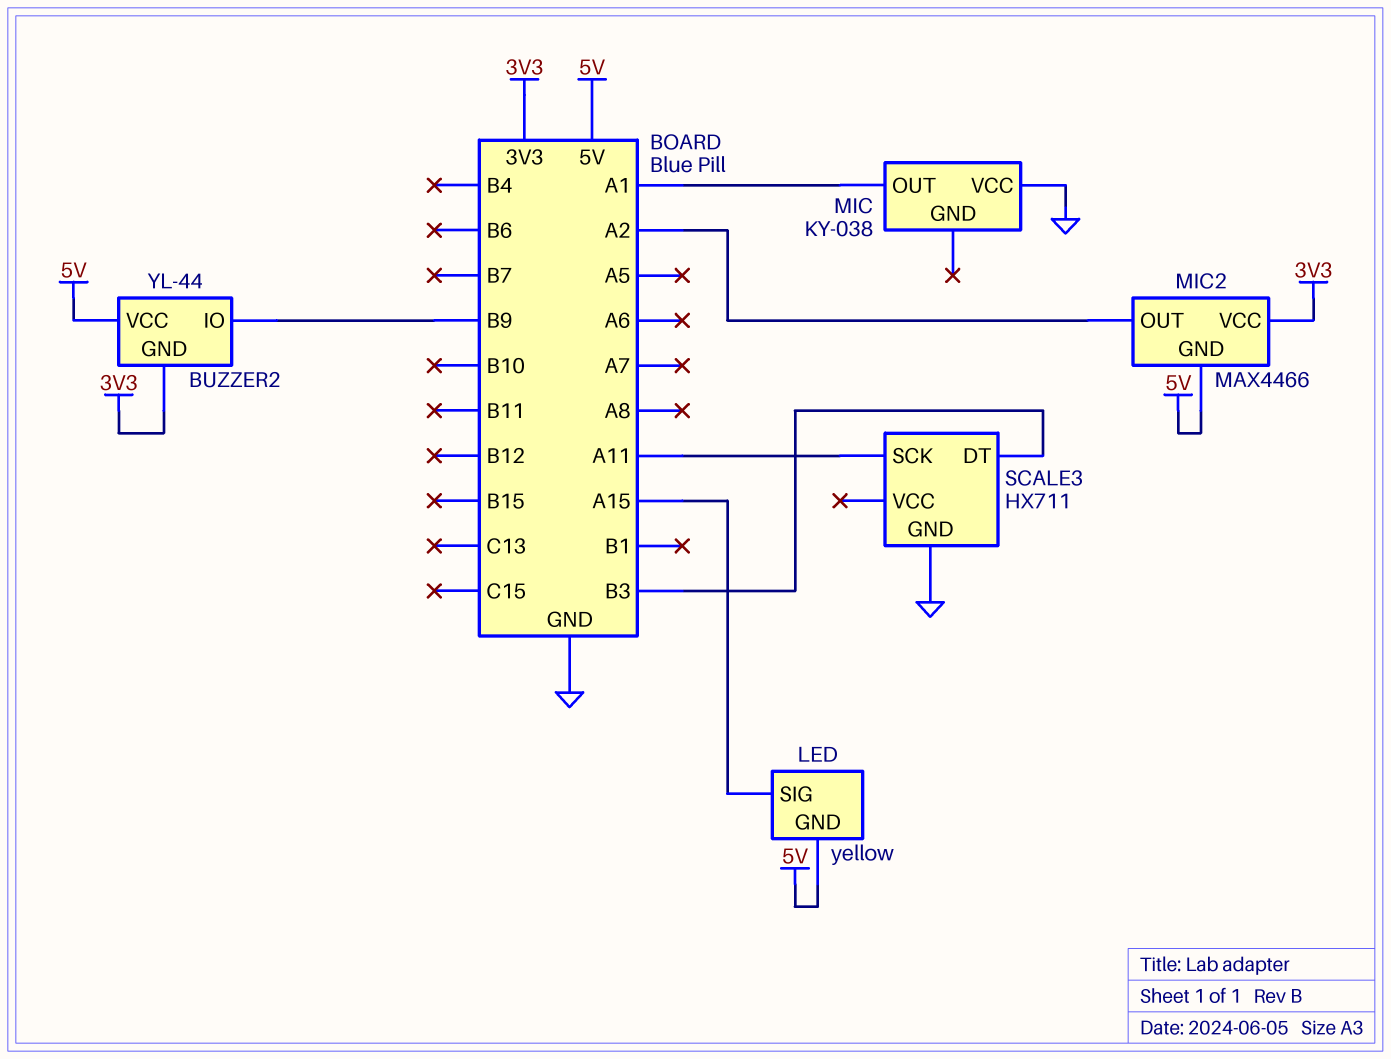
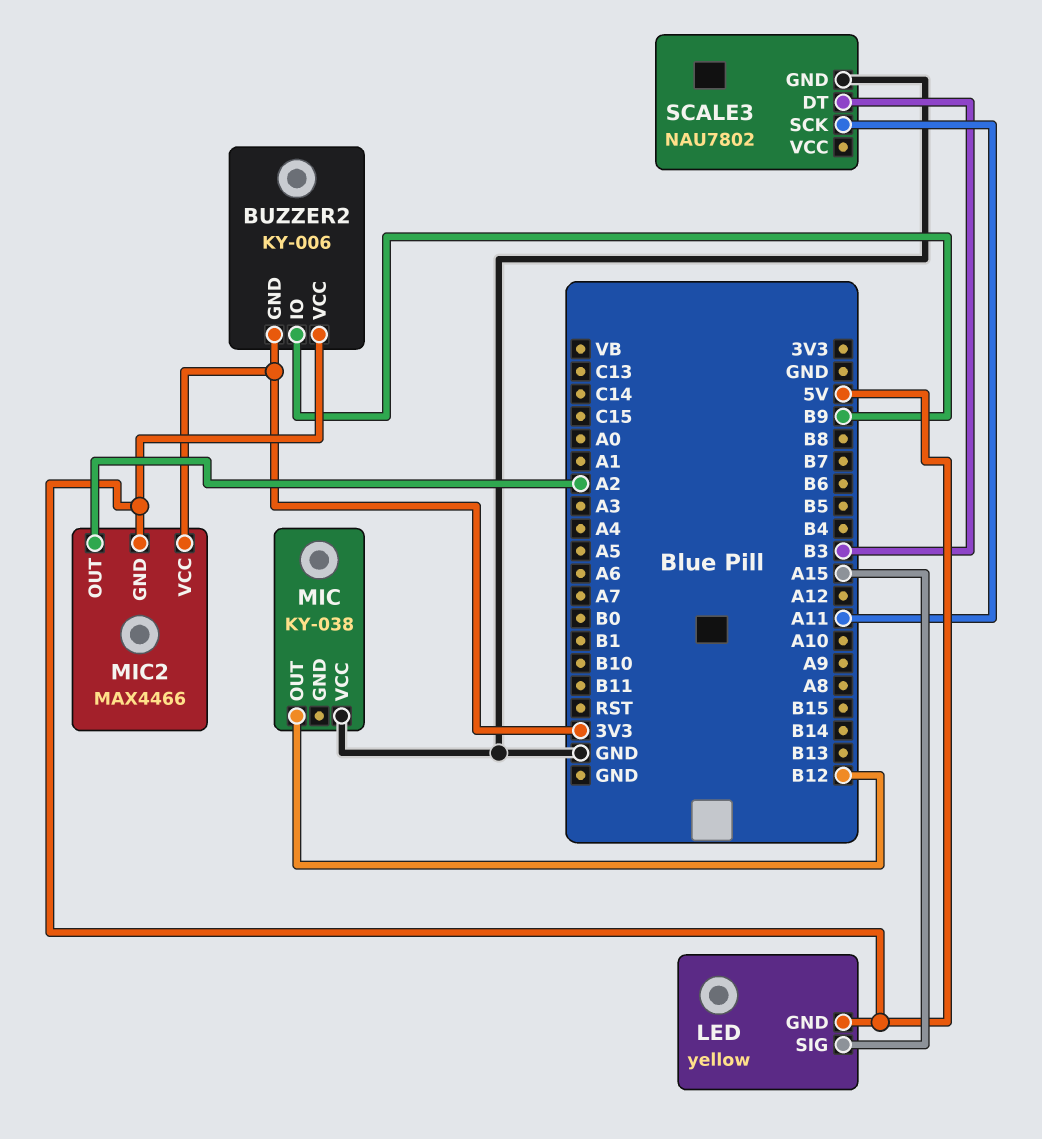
BUZZER2: YL-44 -> KY-006
MIC pin OUT: A1 -> B12
SCALE3: HX711 -> NAU7802

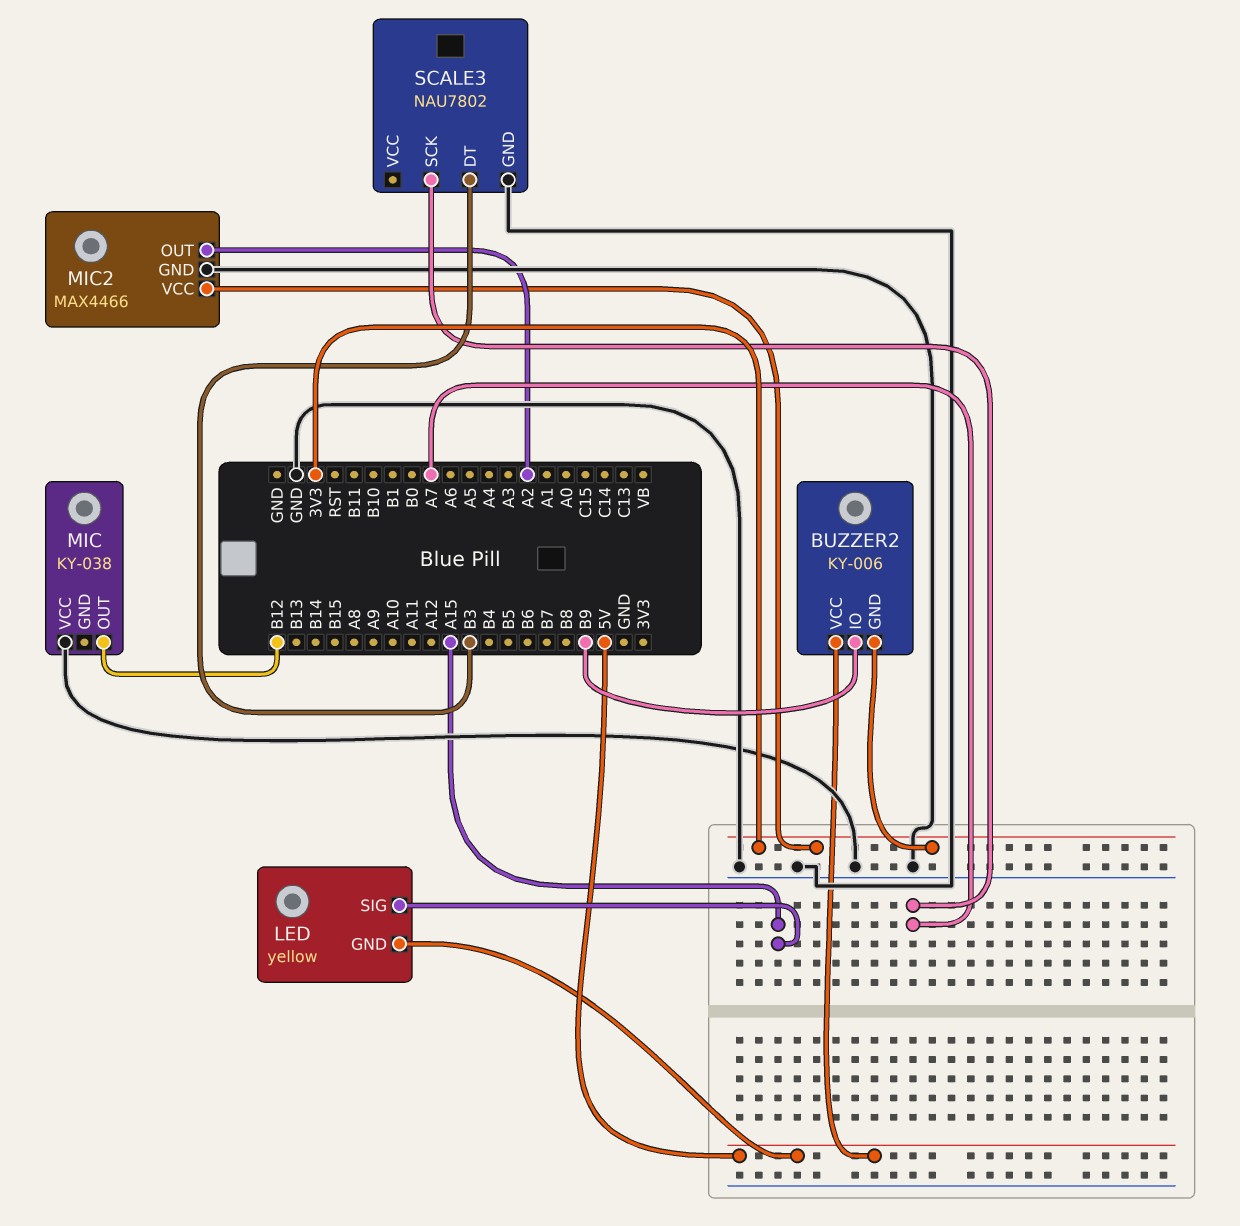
MIC2 pin GND: 5V -> GND
SCALE3 pin SCK: A11 -> A7

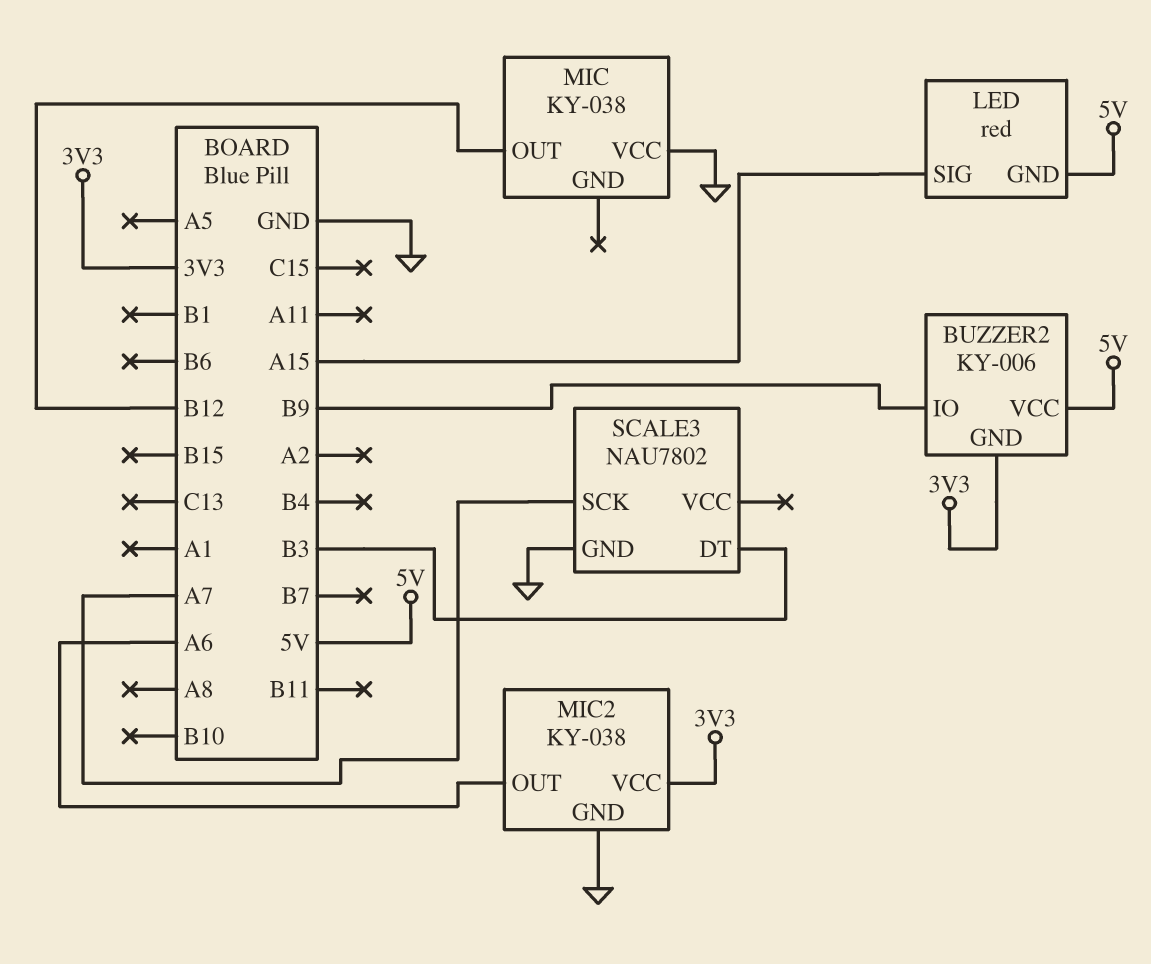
LED: yellow -> red
MIC2: MAX4466 -> KY-038
MIC2 pin OUT: A2 -> A6

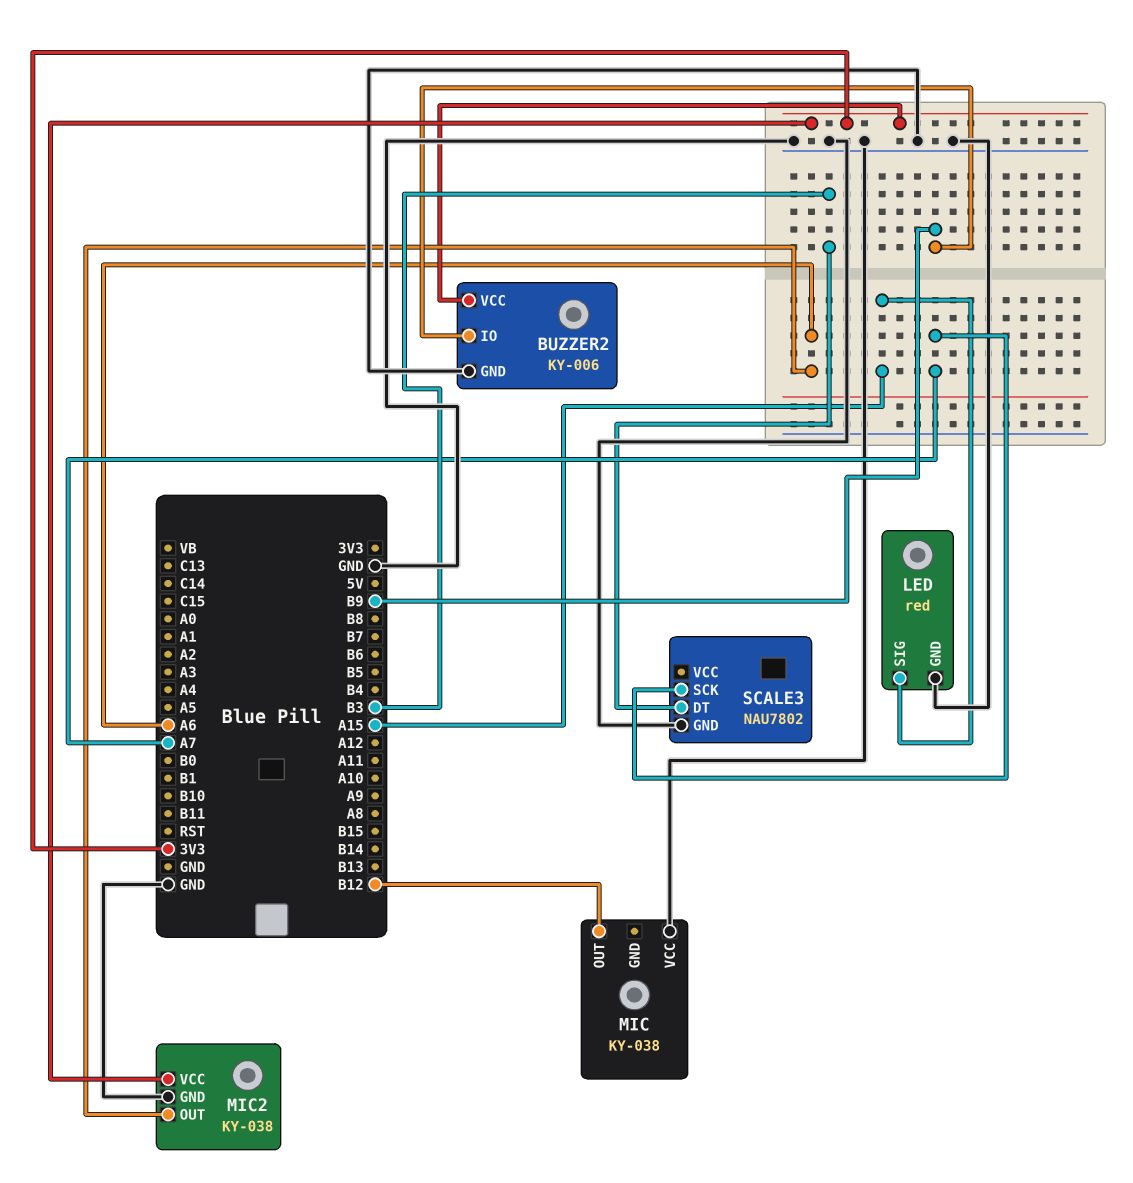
BUZZER2 pin GND: 3V3 -> GND
BUZZER2 pin VCC: 5V -> 3V3
LED pin GND: 5V -> GND

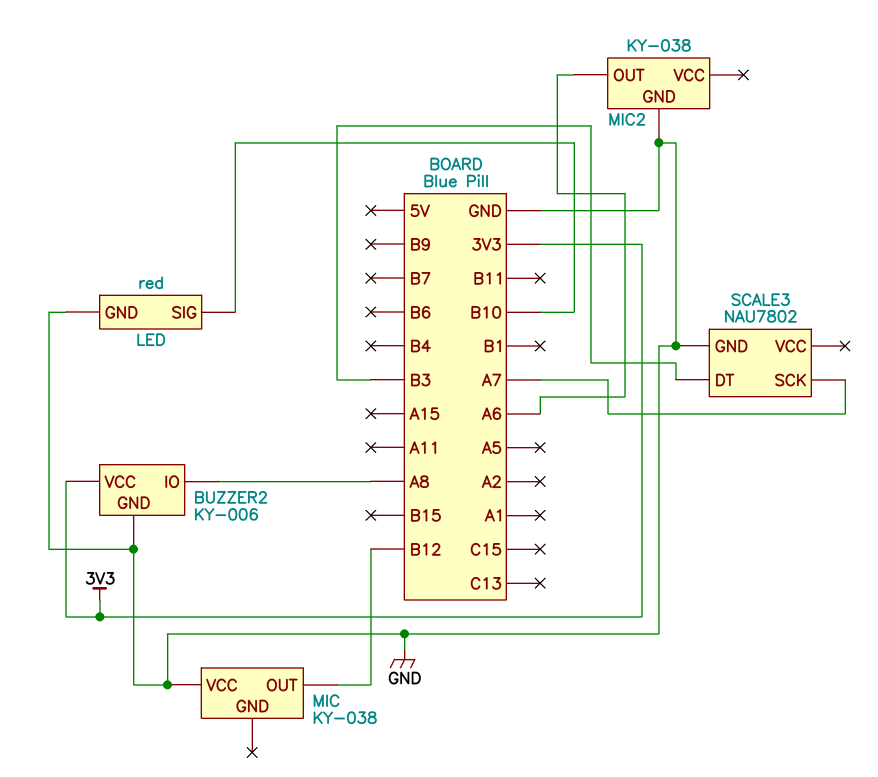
BUZZER2 pin IO: B9 -> A8
LED pin SIG: A15 -> B10
MIC2 pin VCC: 3V3 -> none

